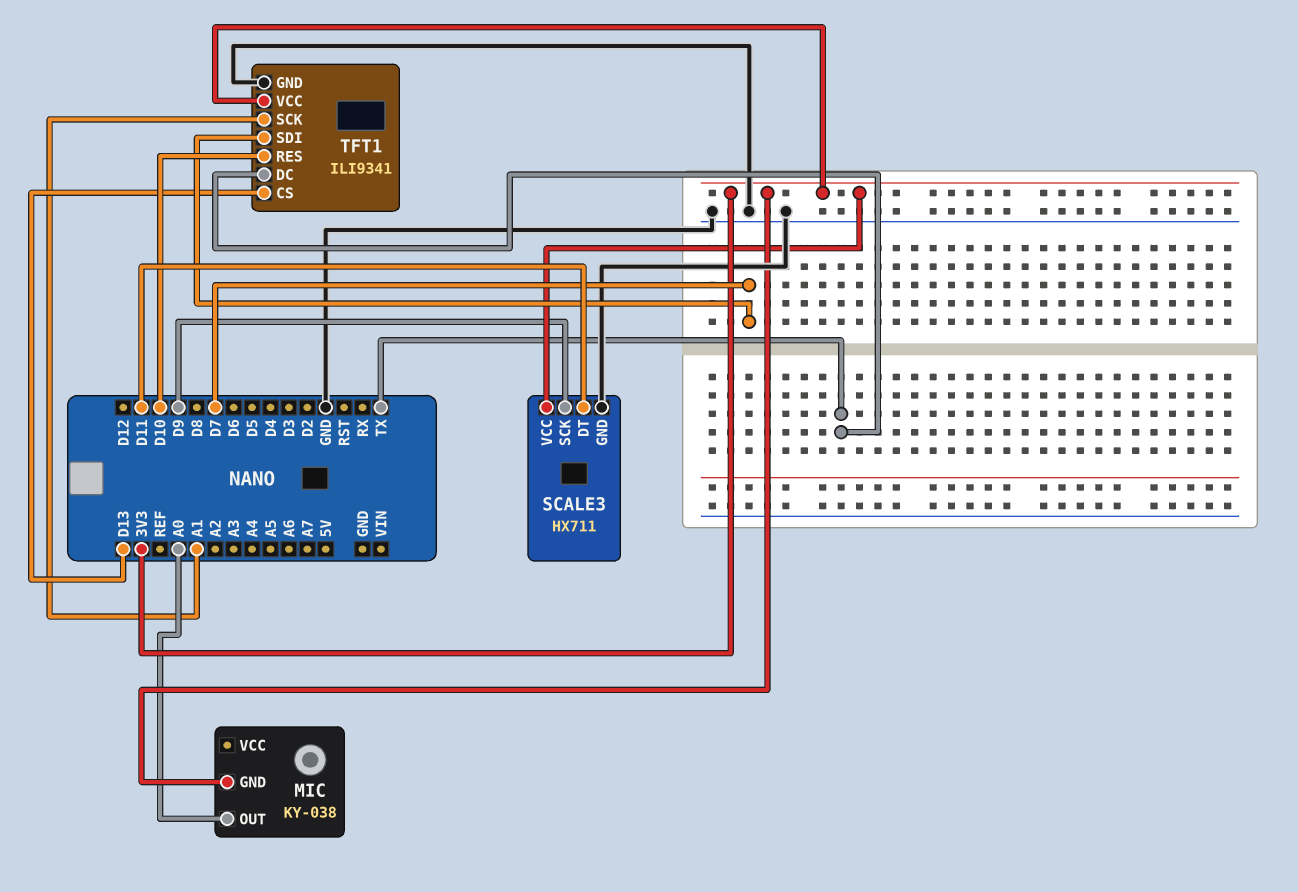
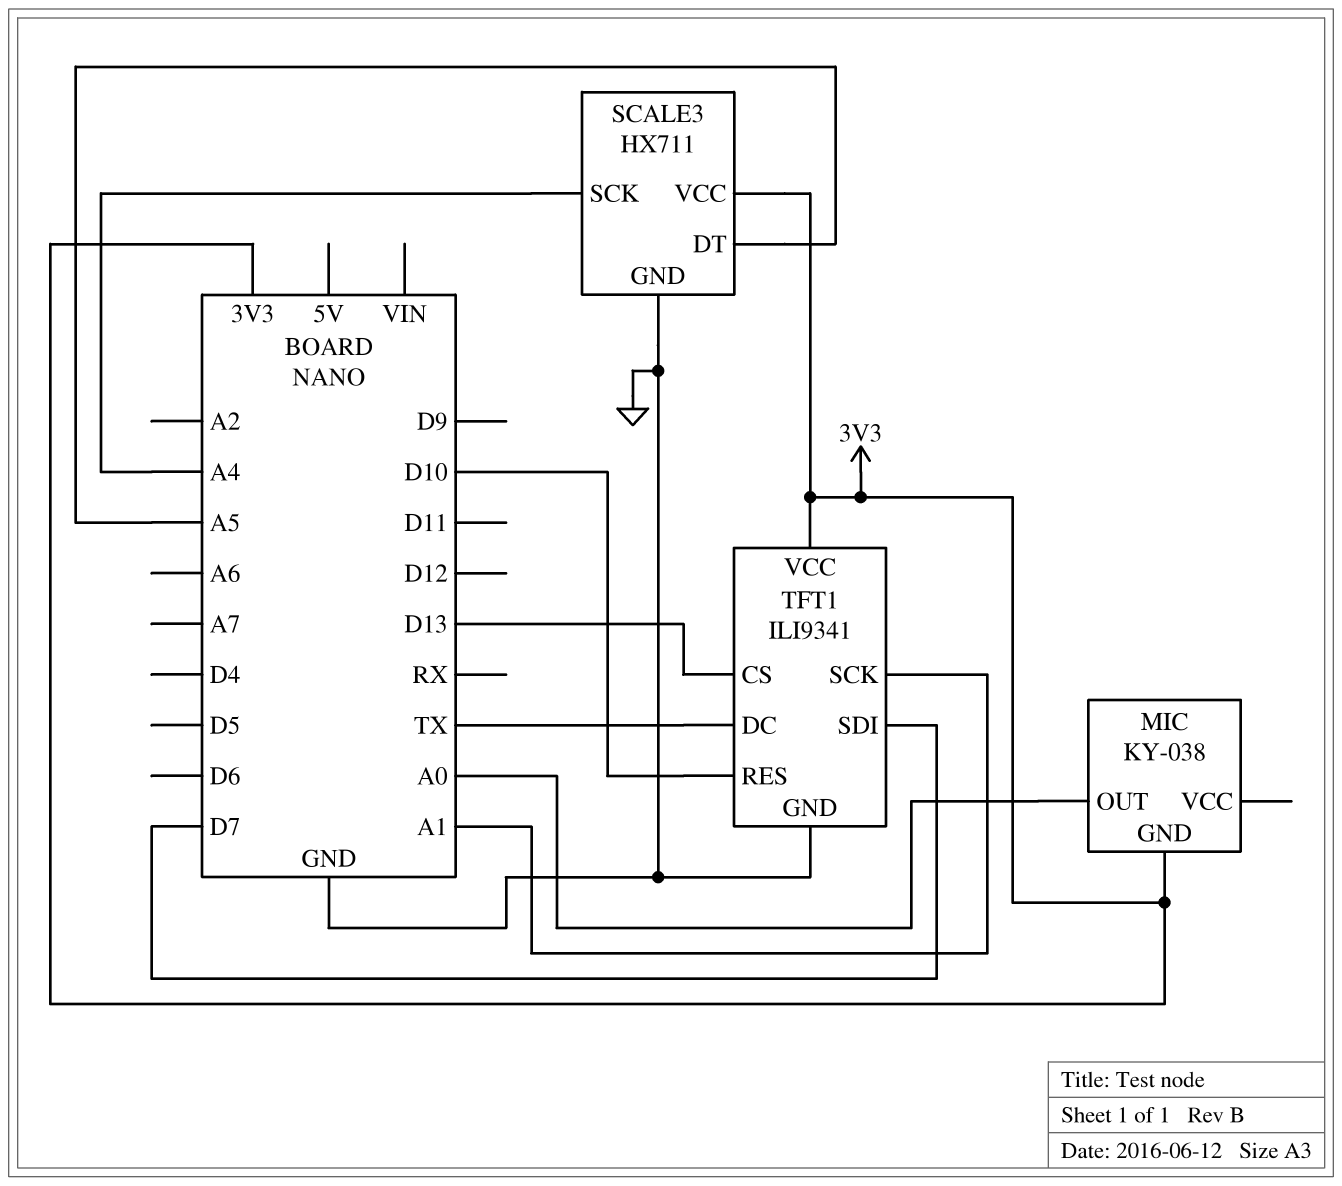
SCALE3 pin DT: D11 -> A5
SCALE3 pin SCK: D9 -> A4

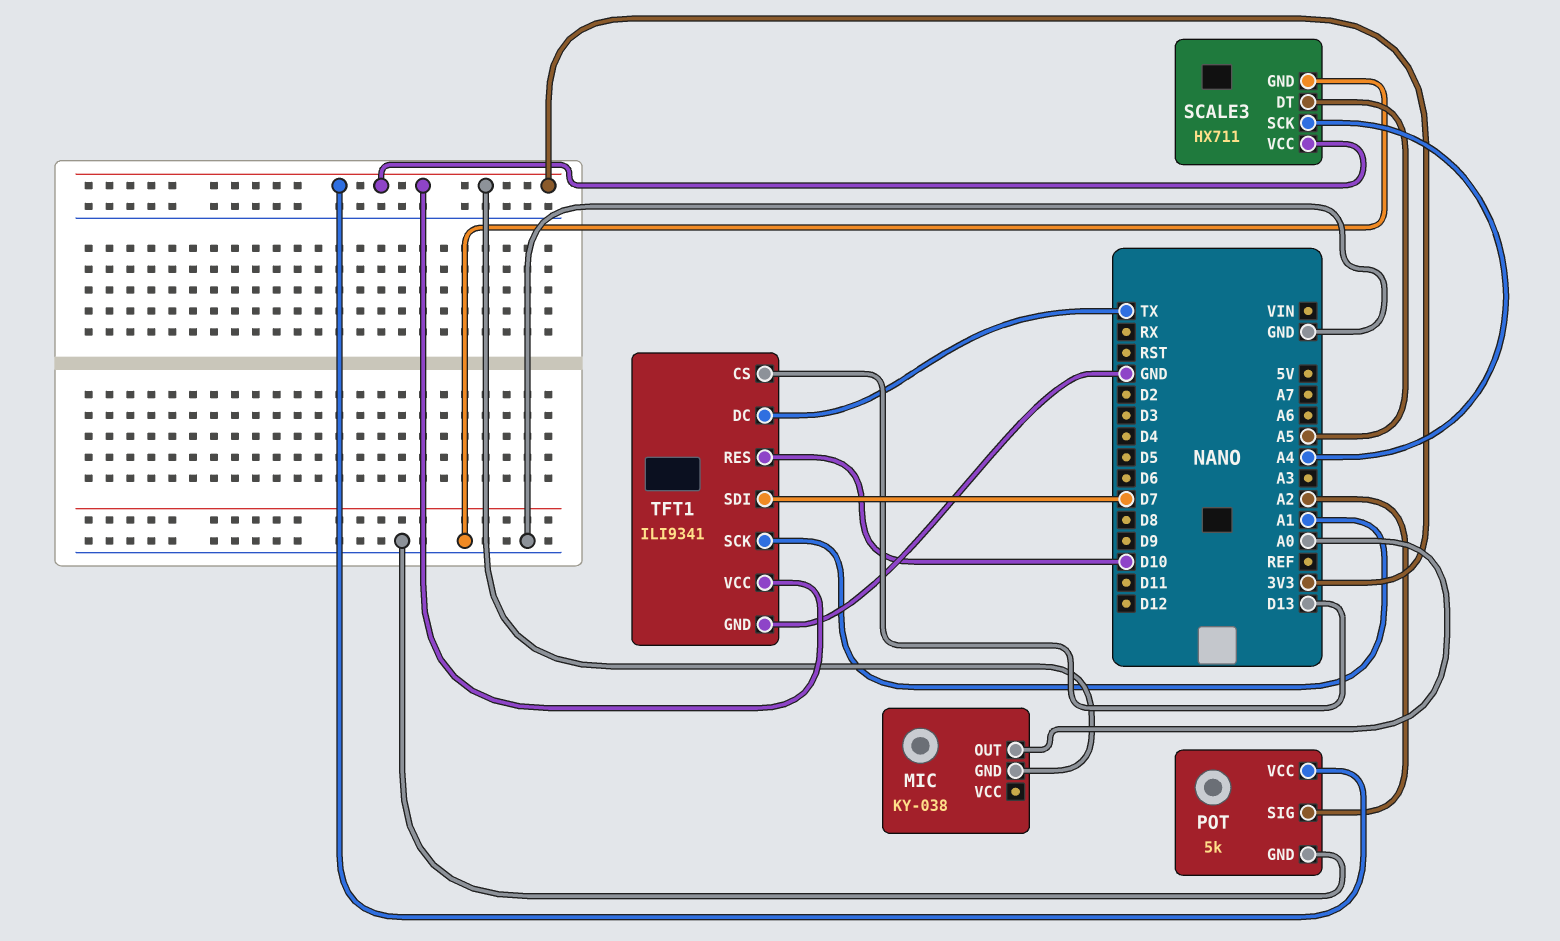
POT: none -> 5k
POT pin GND: none -> GND
POT pin SIG: none -> A2
POT pin VCC: none -> 3V3

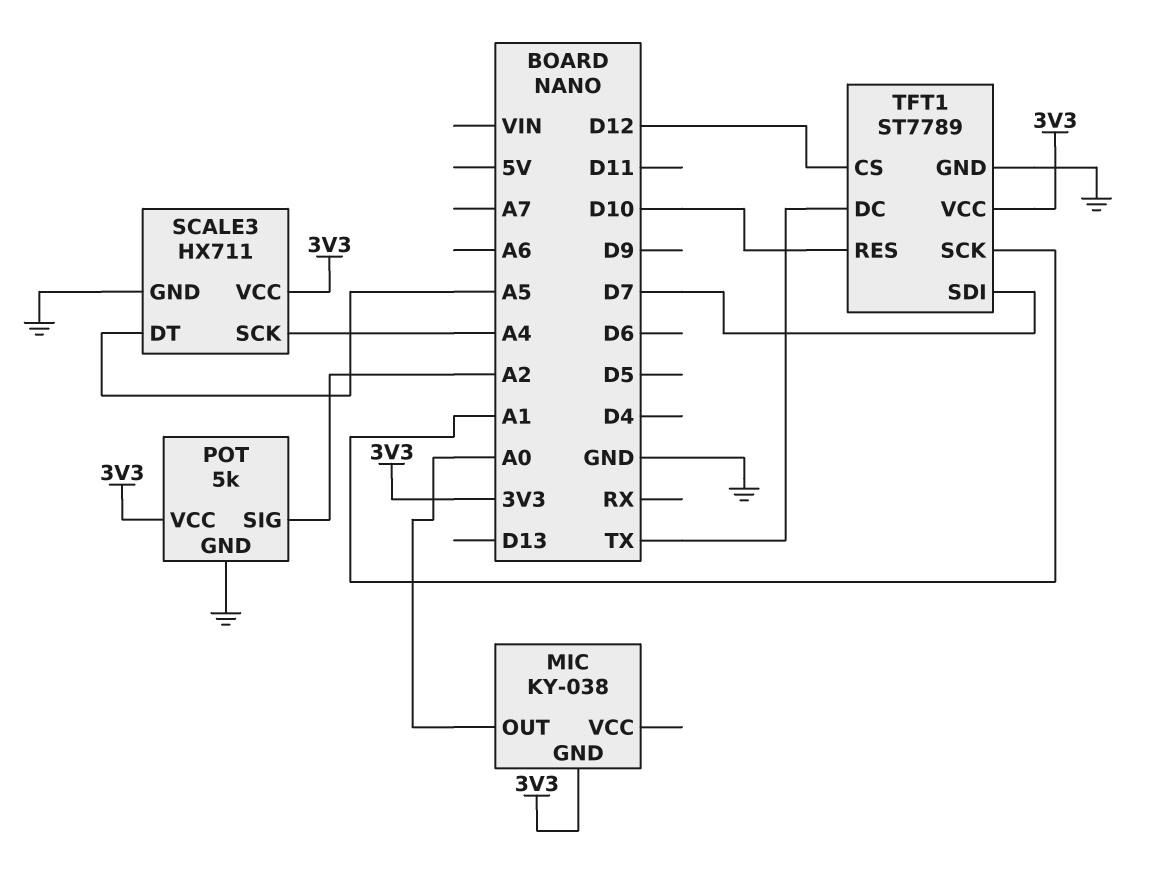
TFT1: ILI9341 -> ST7789
TFT1 pin CS: D13 -> D12

